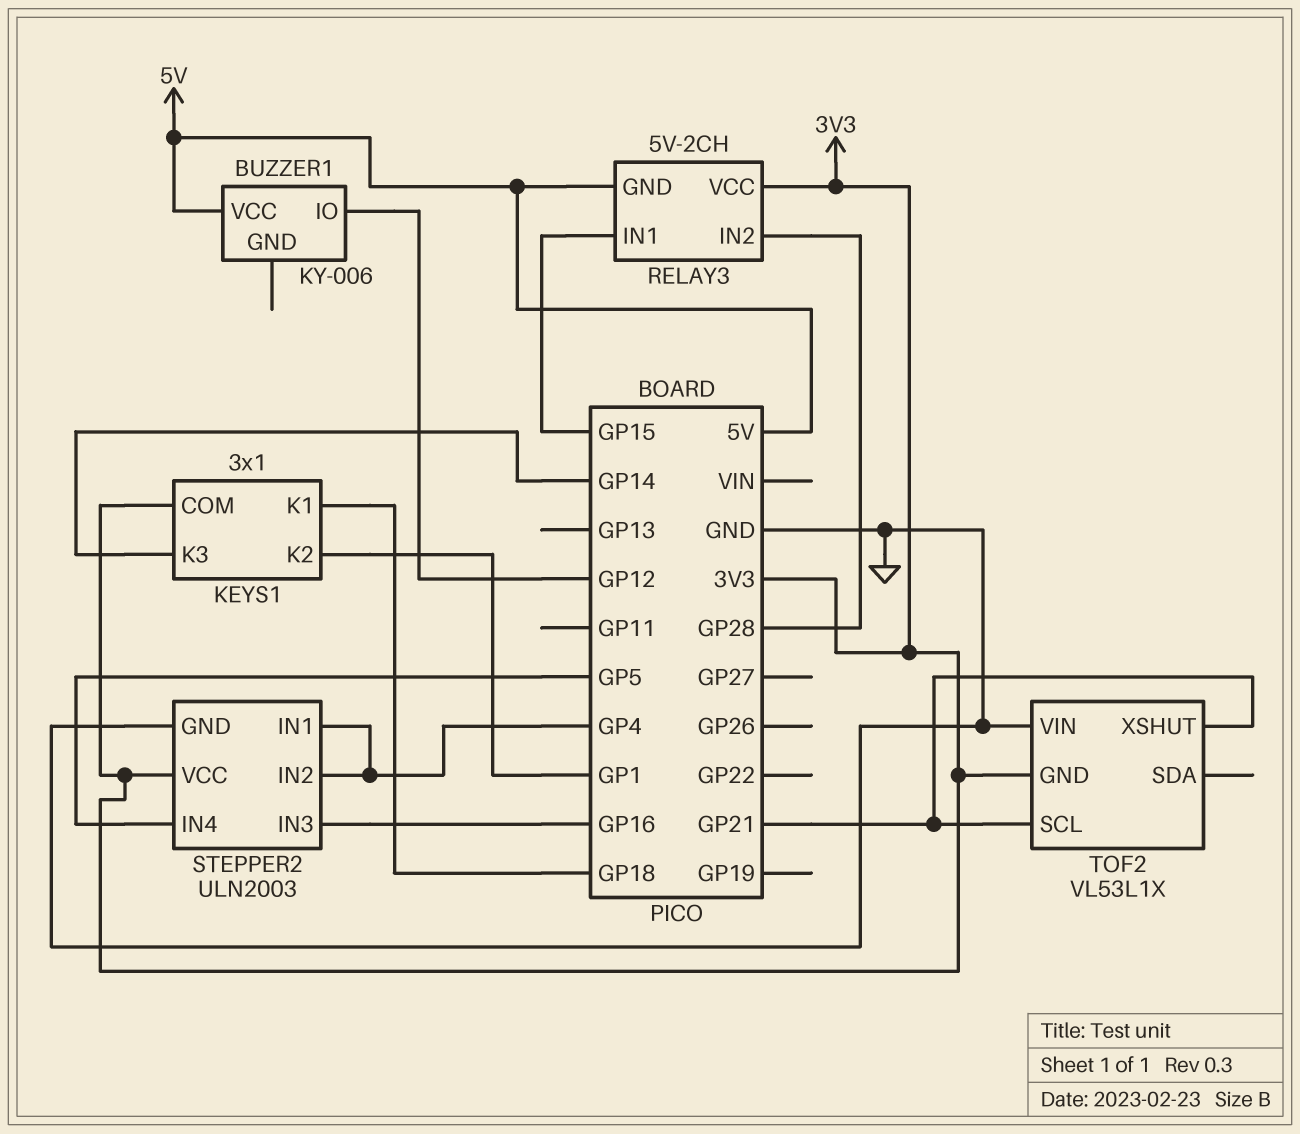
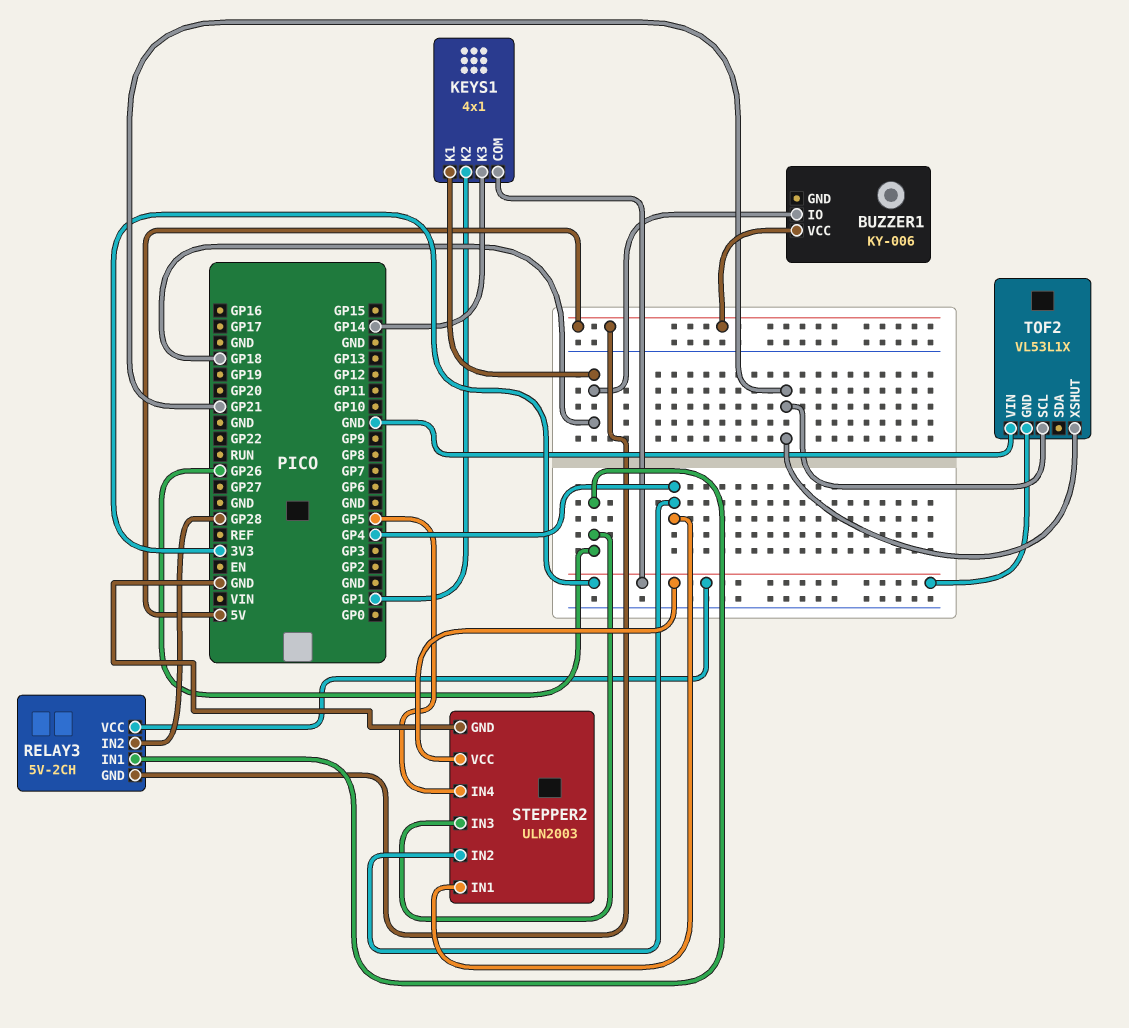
BUZZER1 pin IO: GP12 -> GP18
KEYS1: 3x1 -> 4x1
RELAY3 pin IN1: GP15 -> GP26
STEPPER2 pin IN3: GP16 -> GP26

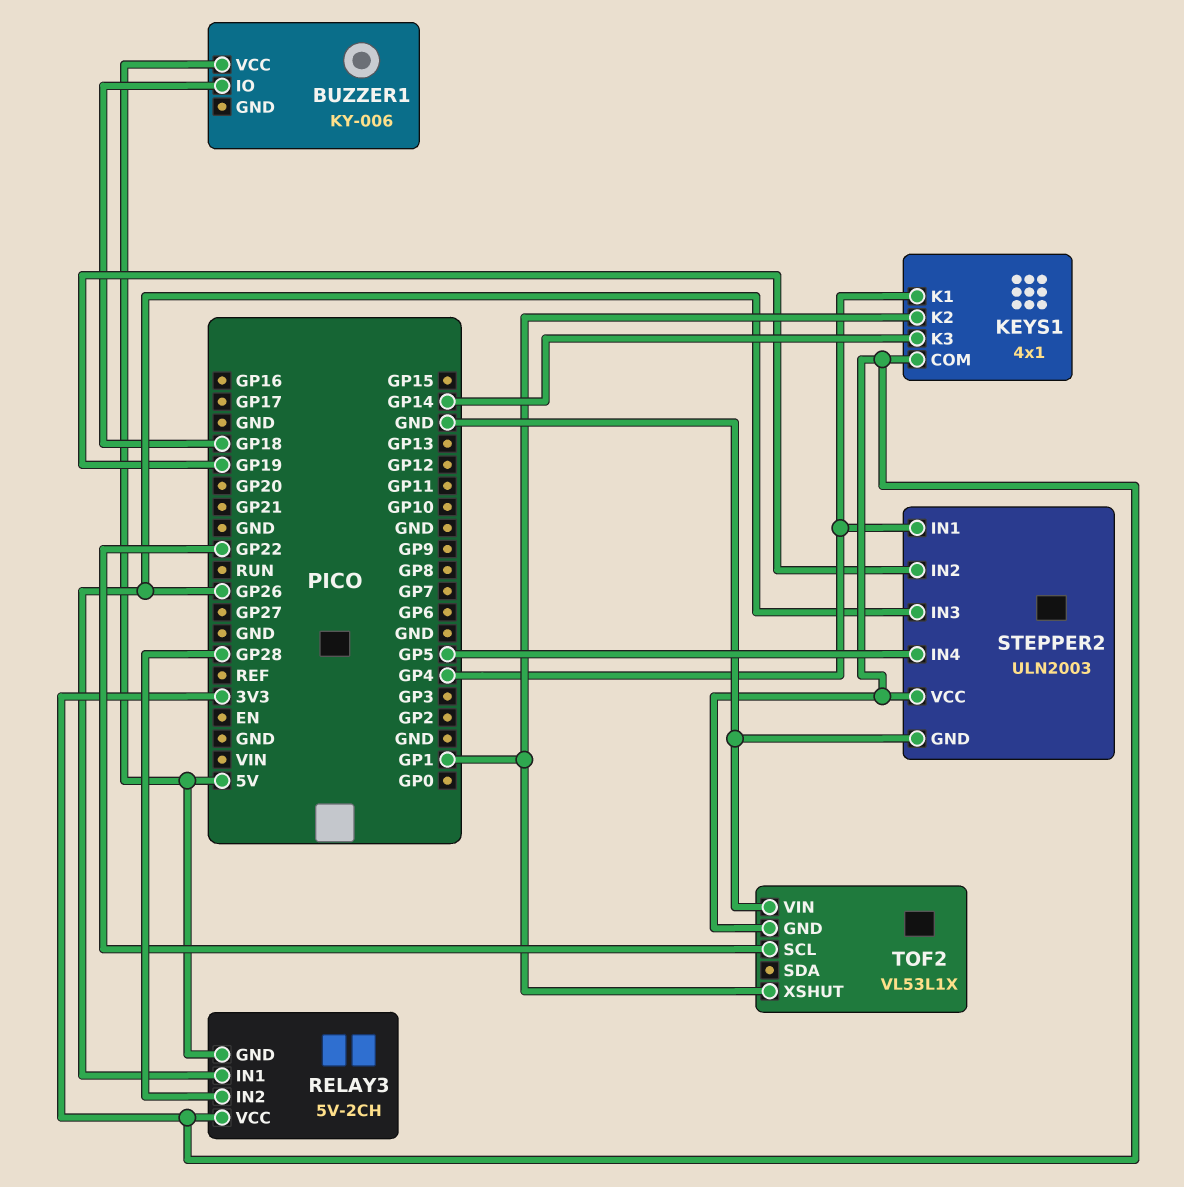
KEYS1 pin K1: GP18 -> GP4
STEPPER2 pin IN2: GP4 -> GP19
TOF2 pin SCL: GP21 -> GP22
TOF2 pin XSHUT: GP21 -> GP1

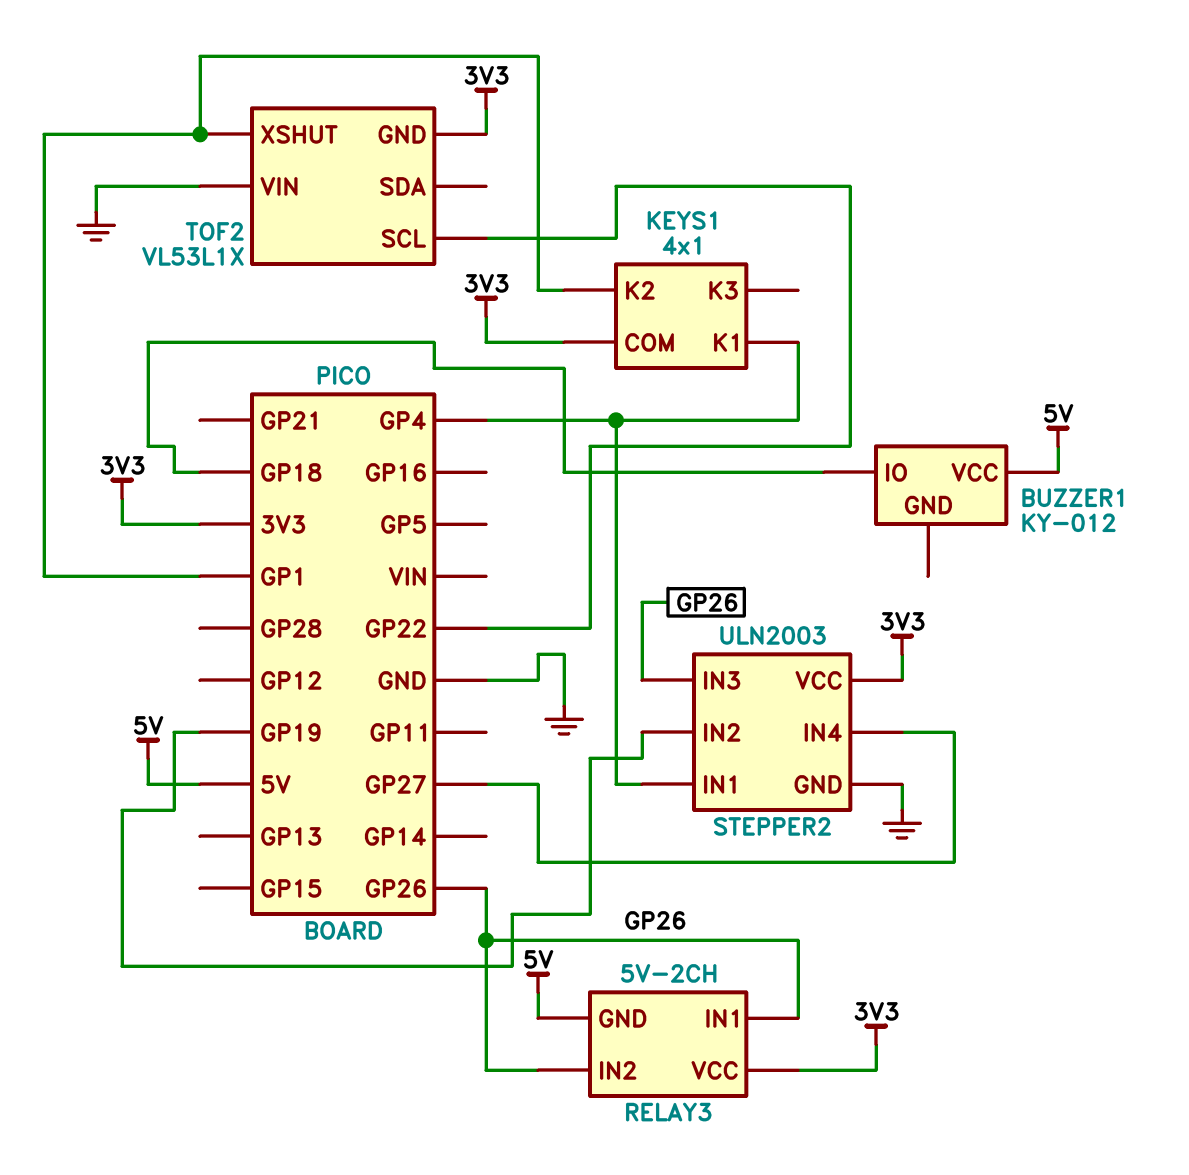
BUZZER1: KY-006 -> KY-012
KEYS1 pin K3: GP14 -> none
RELAY3 pin IN2: GP28 -> GP26
STEPPER2 pin IN4: GP5 -> GP27

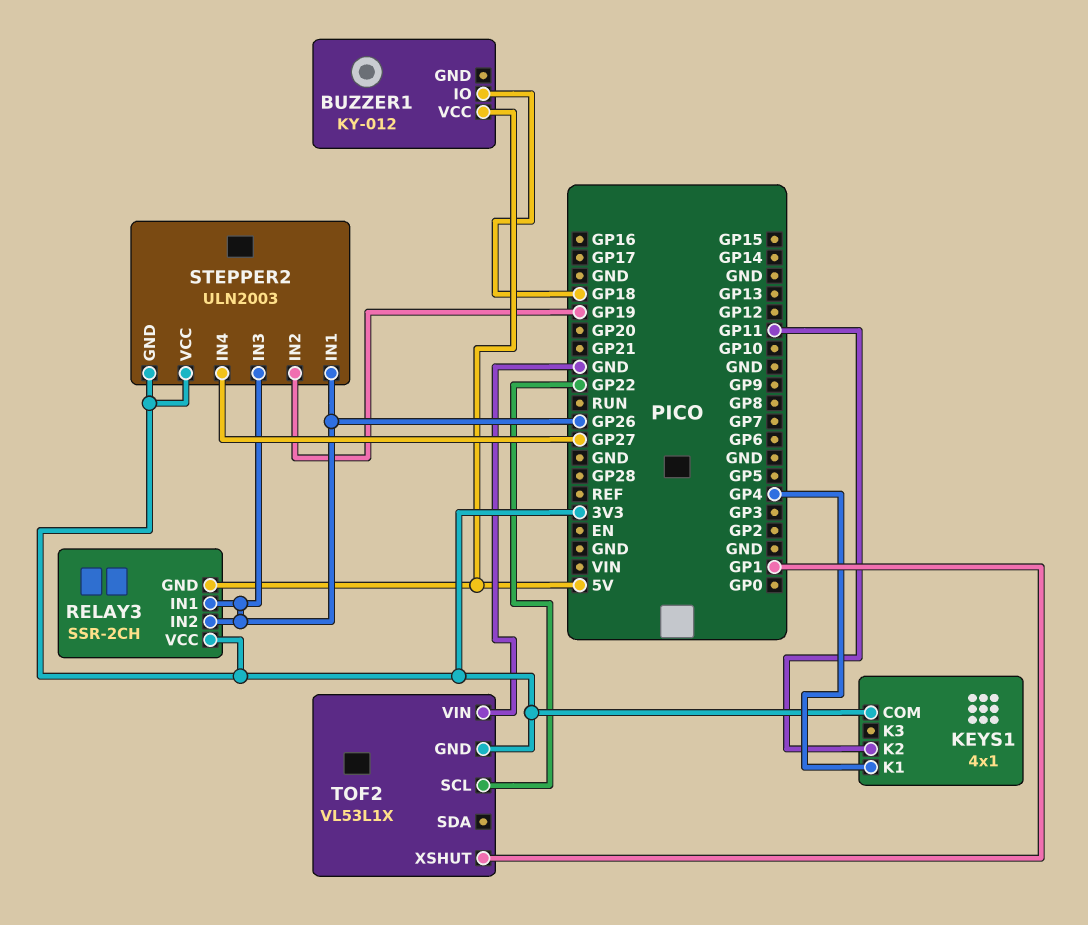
KEYS1 pin K2: GP1 -> GP11
RELAY3: 5V-2CH -> SSR-2CH
STEPPER2 pin GND: GND -> 3V3
STEPPER2 pin IN1: GP4 -> GP26

